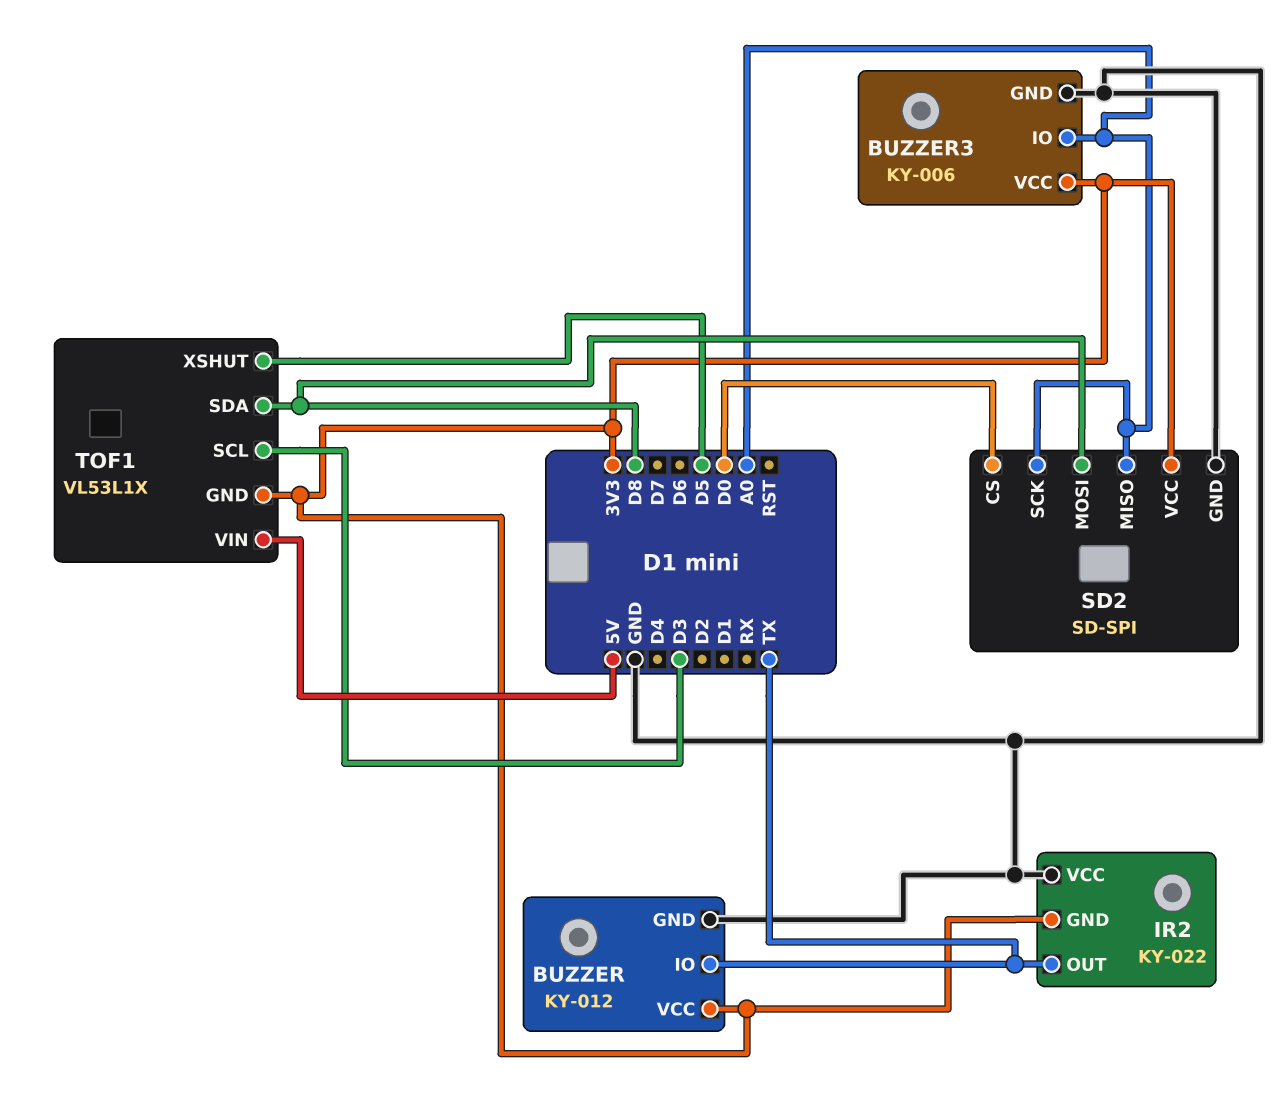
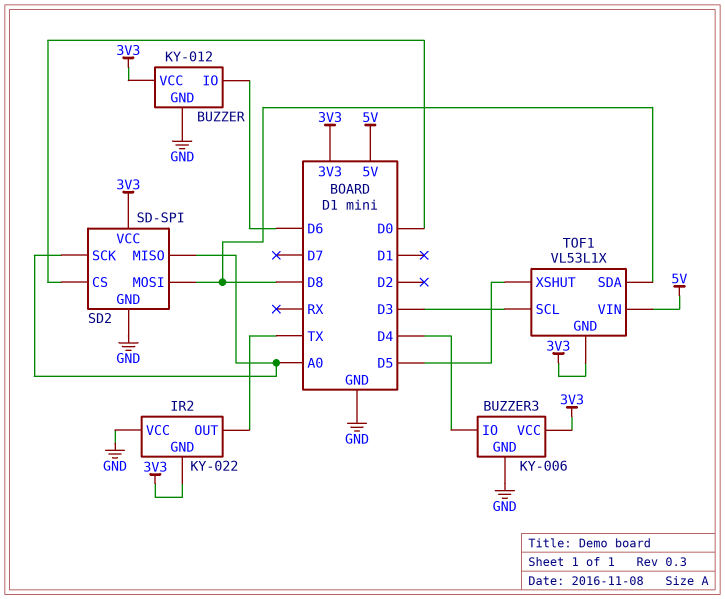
BUZZER pin IO: TX -> D6
BUZZER3 pin IO: A0 -> D4

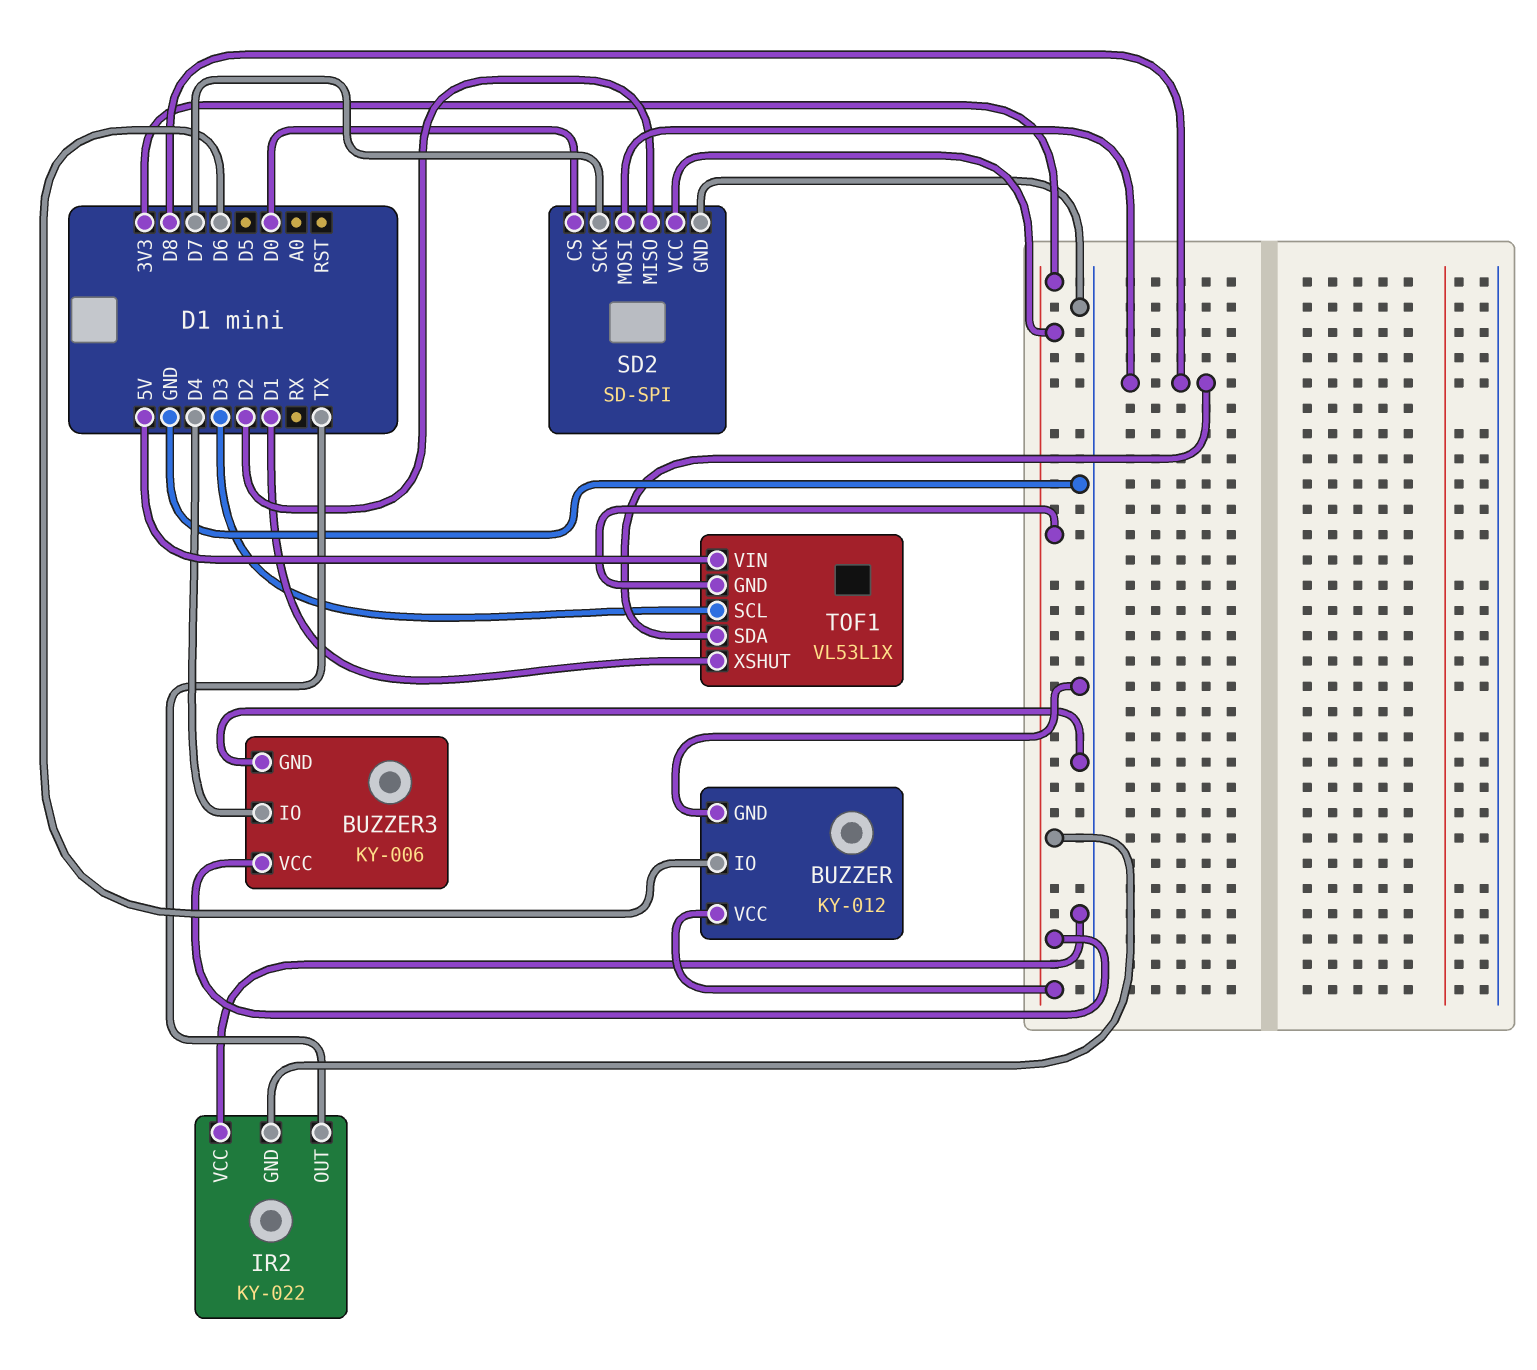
SD2 pin MISO: A0 -> D2
SD2 pin SCK: A0 -> D7
TOF1 pin XSHUT: D5 -> D1

